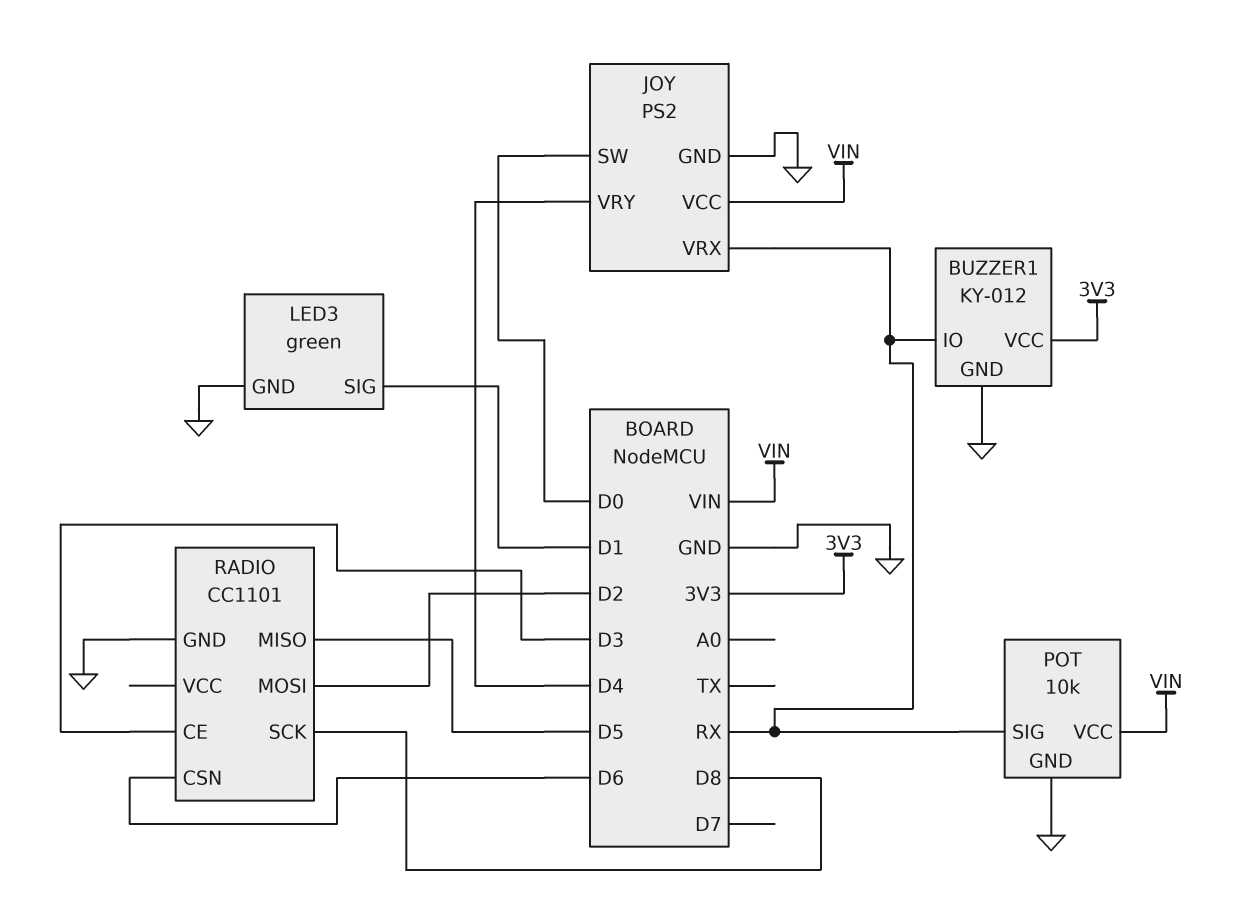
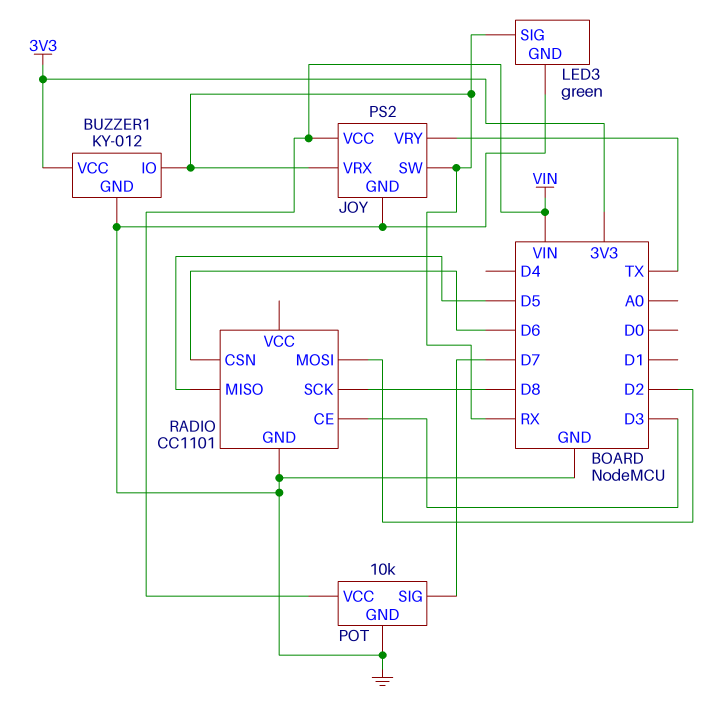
JOY pin SW: D0 -> RX
JOY pin VRY: D4 -> TX
LED3 pin SIG: D1 -> RX
POT pin SIG: RX -> D7

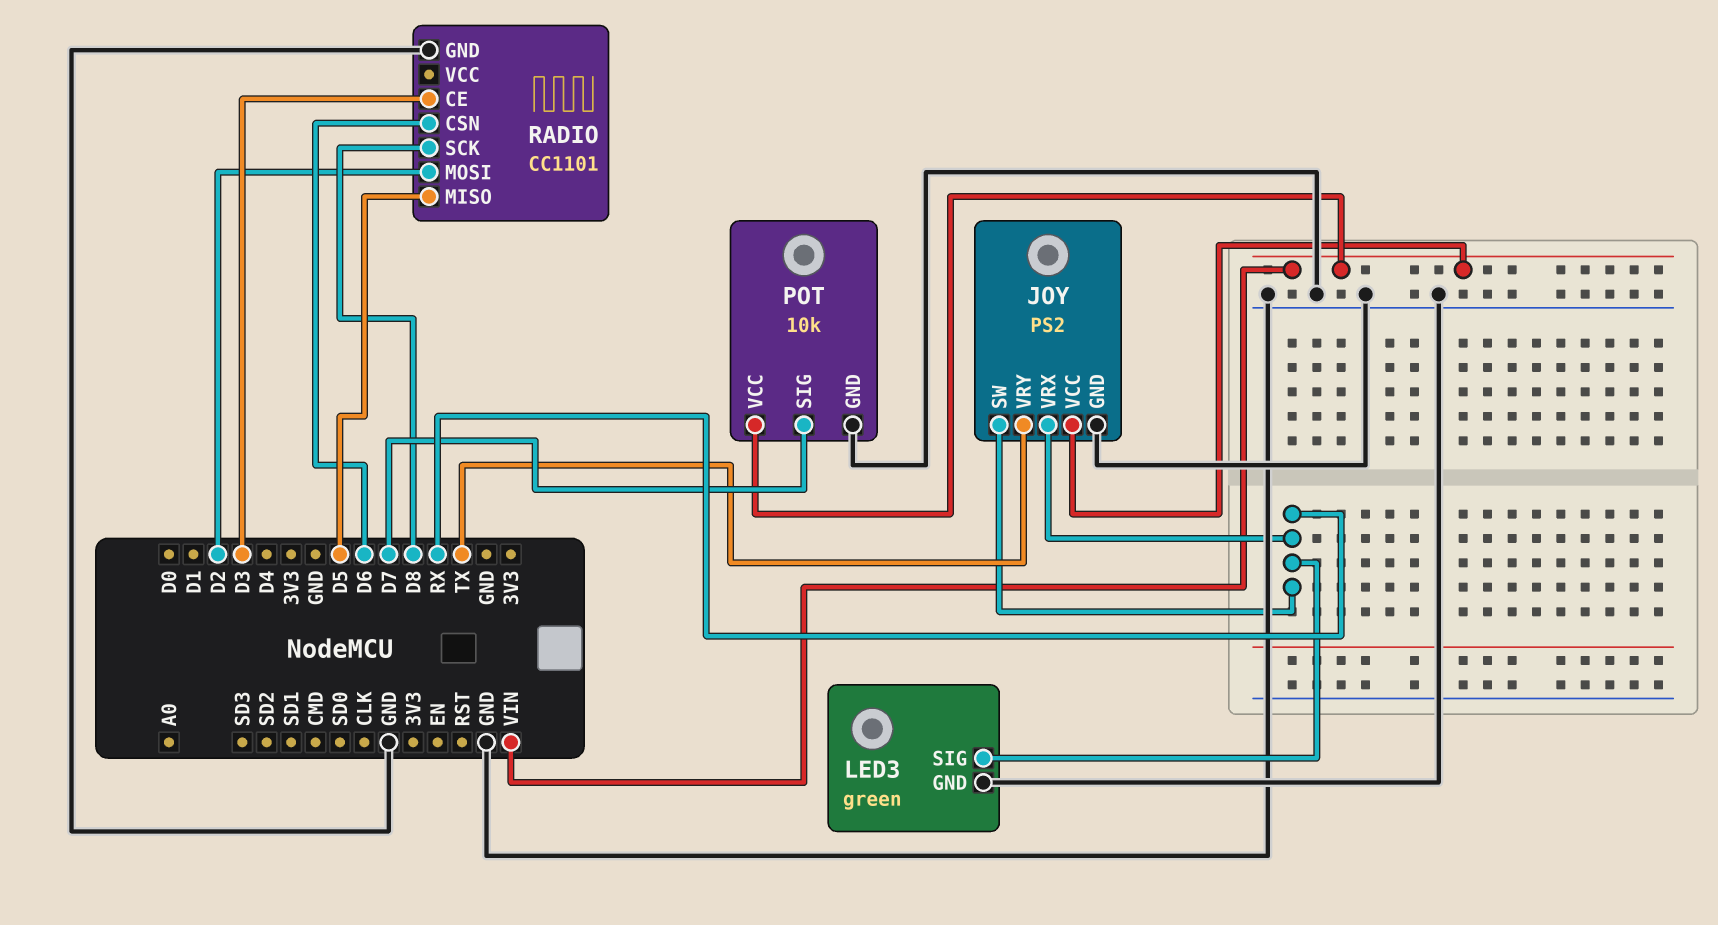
BUZZER1: KY-012 -> none
BUZZER1 pin GND: GND -> none
BUZZER1 pin IO: RX -> none
BUZZER1 pin VCC: 3V3 -> none

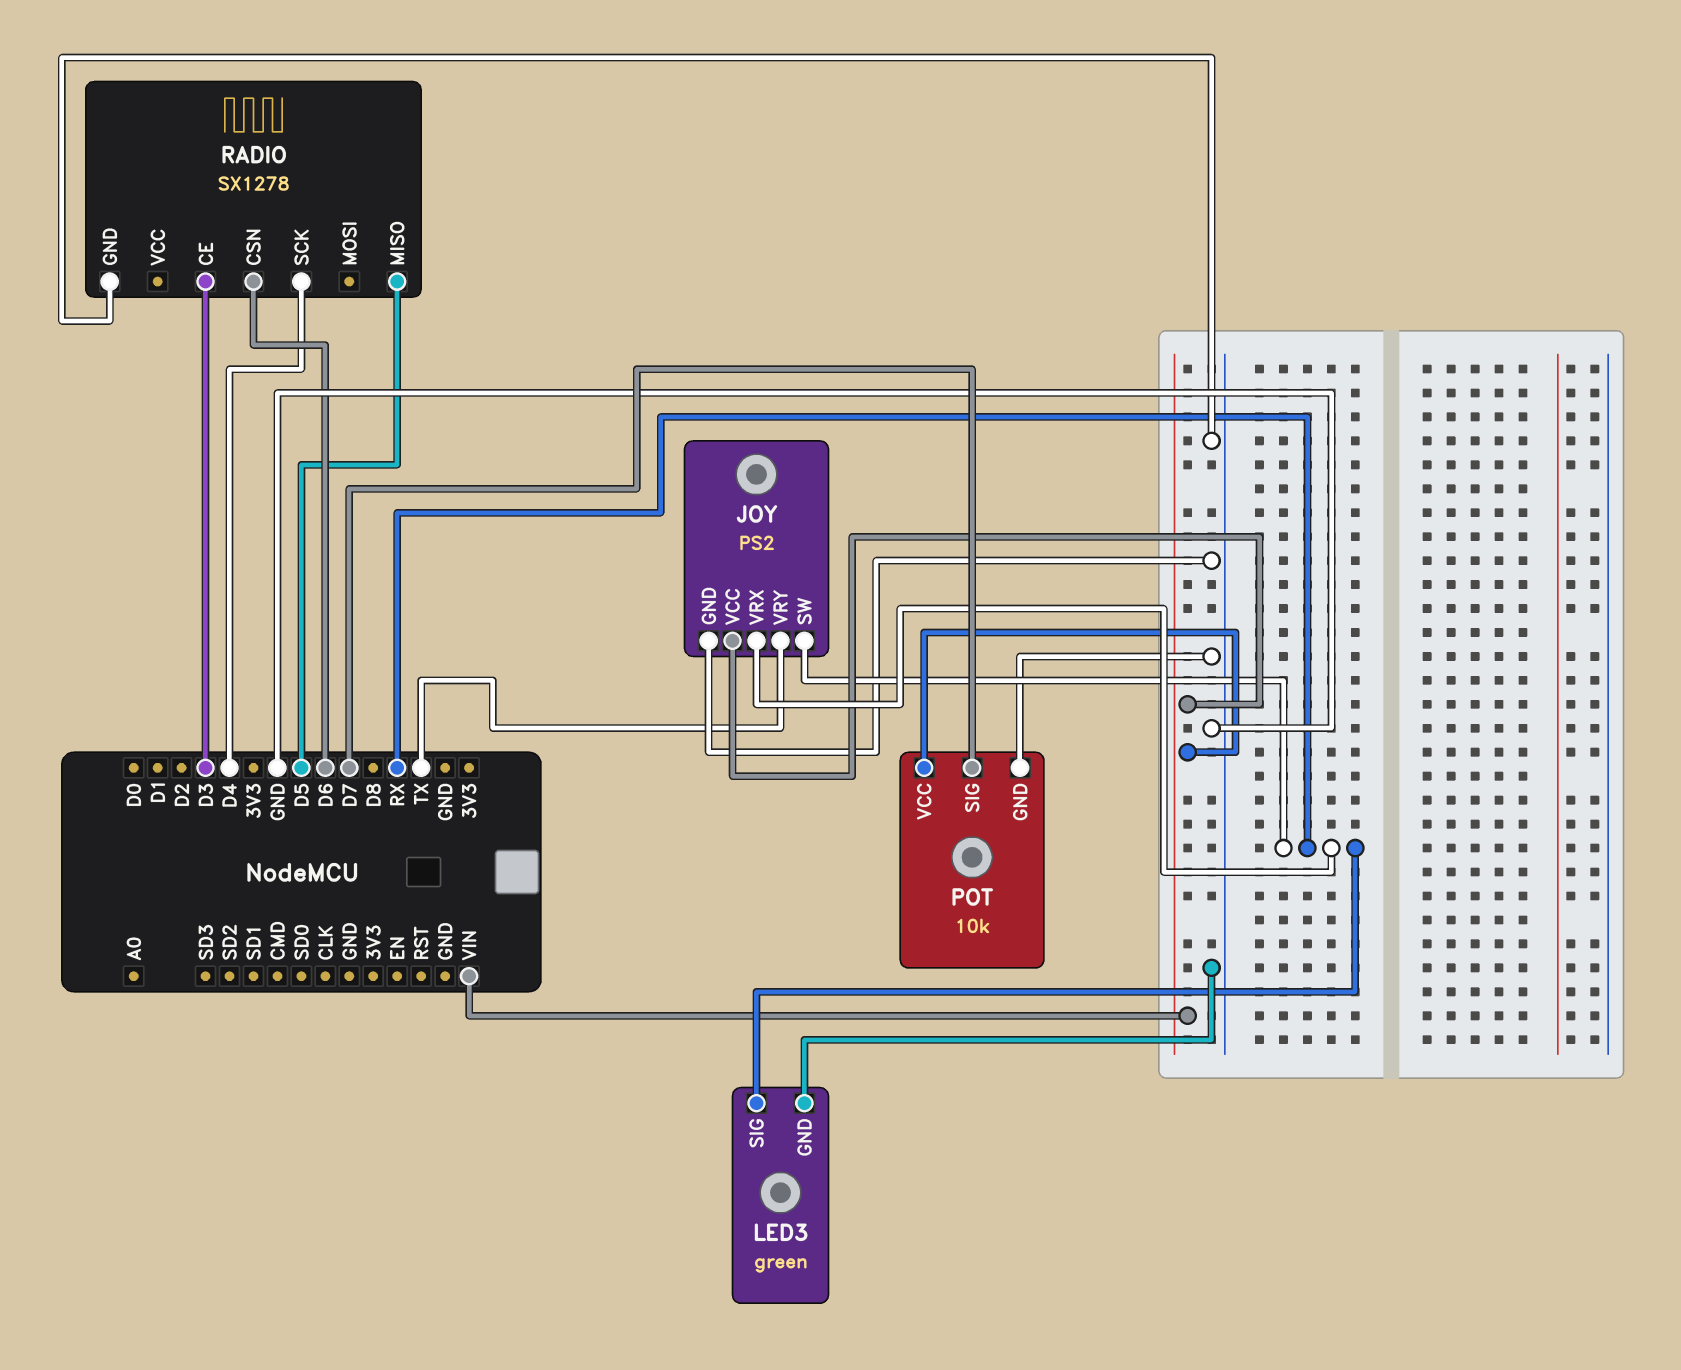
RADIO: CC1101 -> SX1278
RADIO pin MOSI: D2 -> none
RADIO pin SCK: D8 -> D4

